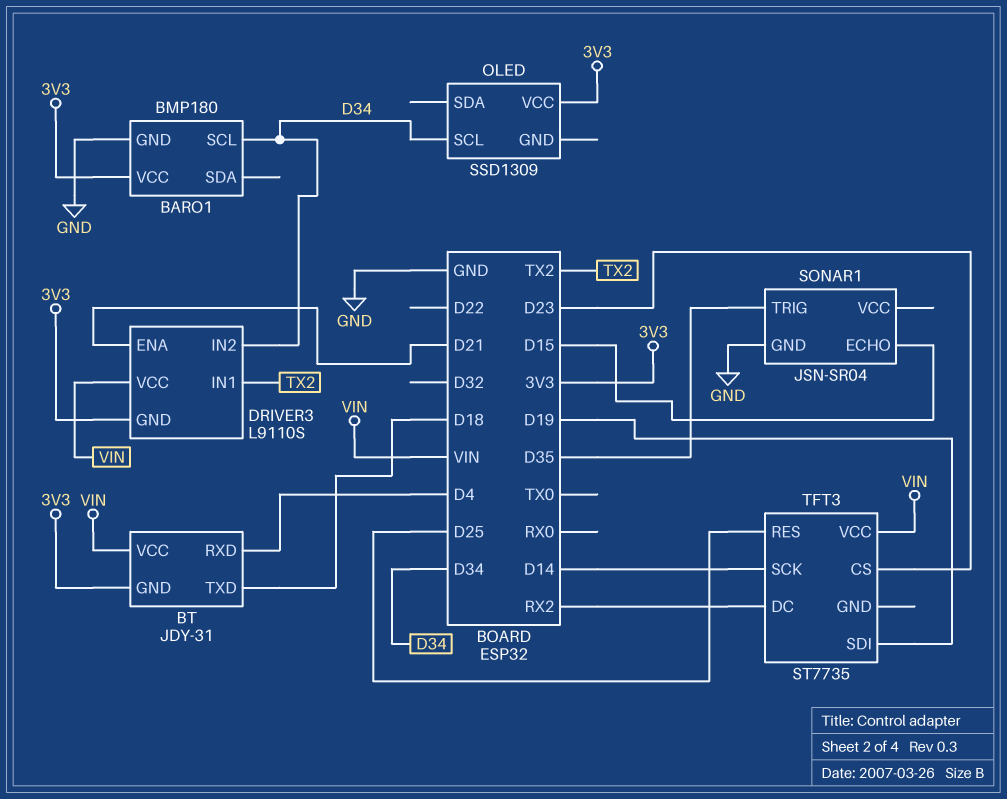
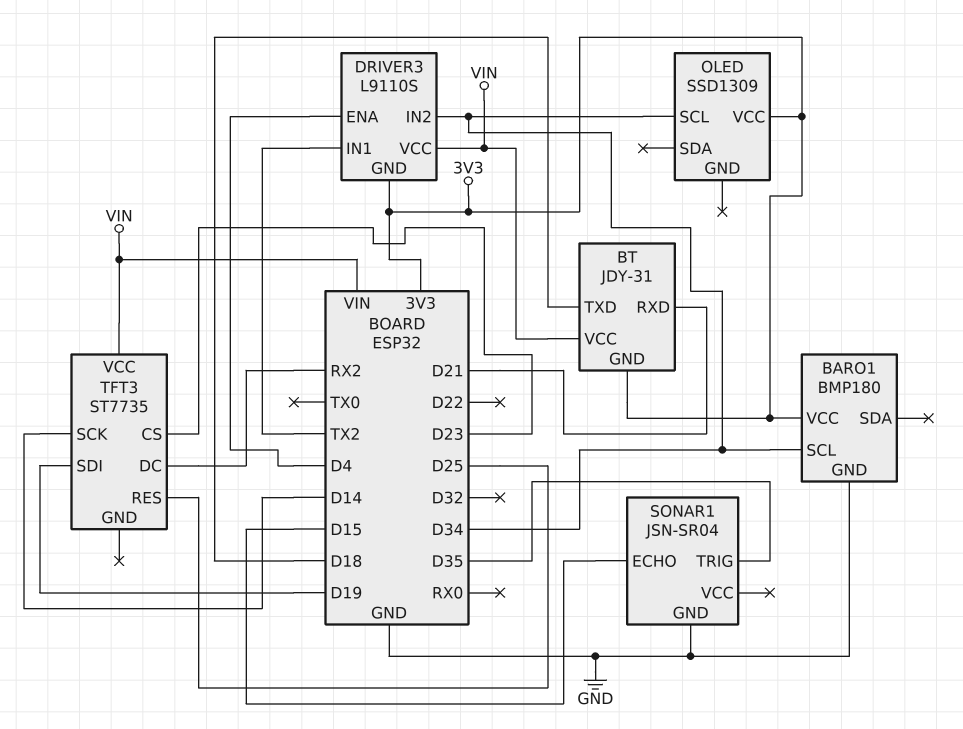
BT pin RXD: D4 -> D21
DRIVER3 pin ENA: D21 -> D4

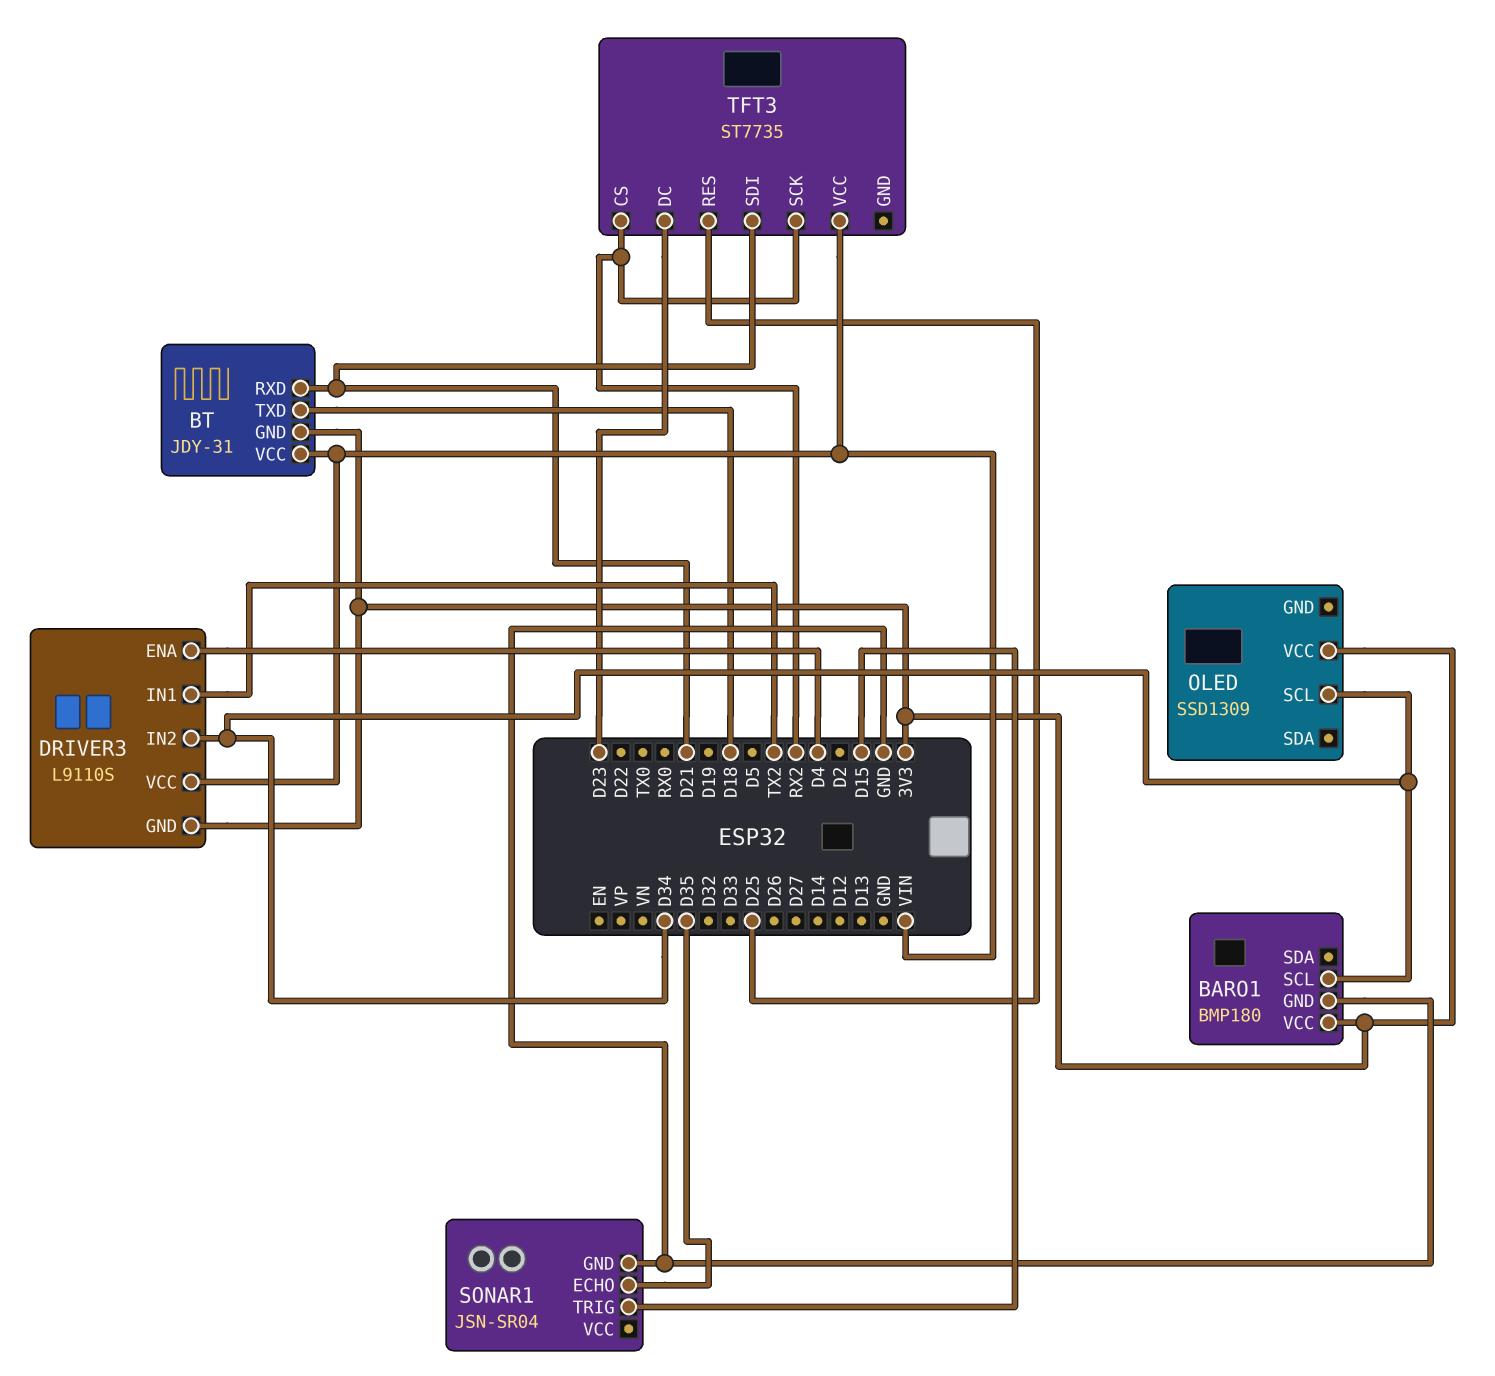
SONAR1 pin ECHO: D15 -> D35
SONAR1 pin TRIG: D35 -> D15
TFT3 pin CS: D23 -> RX2
TFT3 pin DC: RX2 -> D23
TFT3 pin SCK: D14 -> RX2
TFT3 pin SDI: D19 -> D21

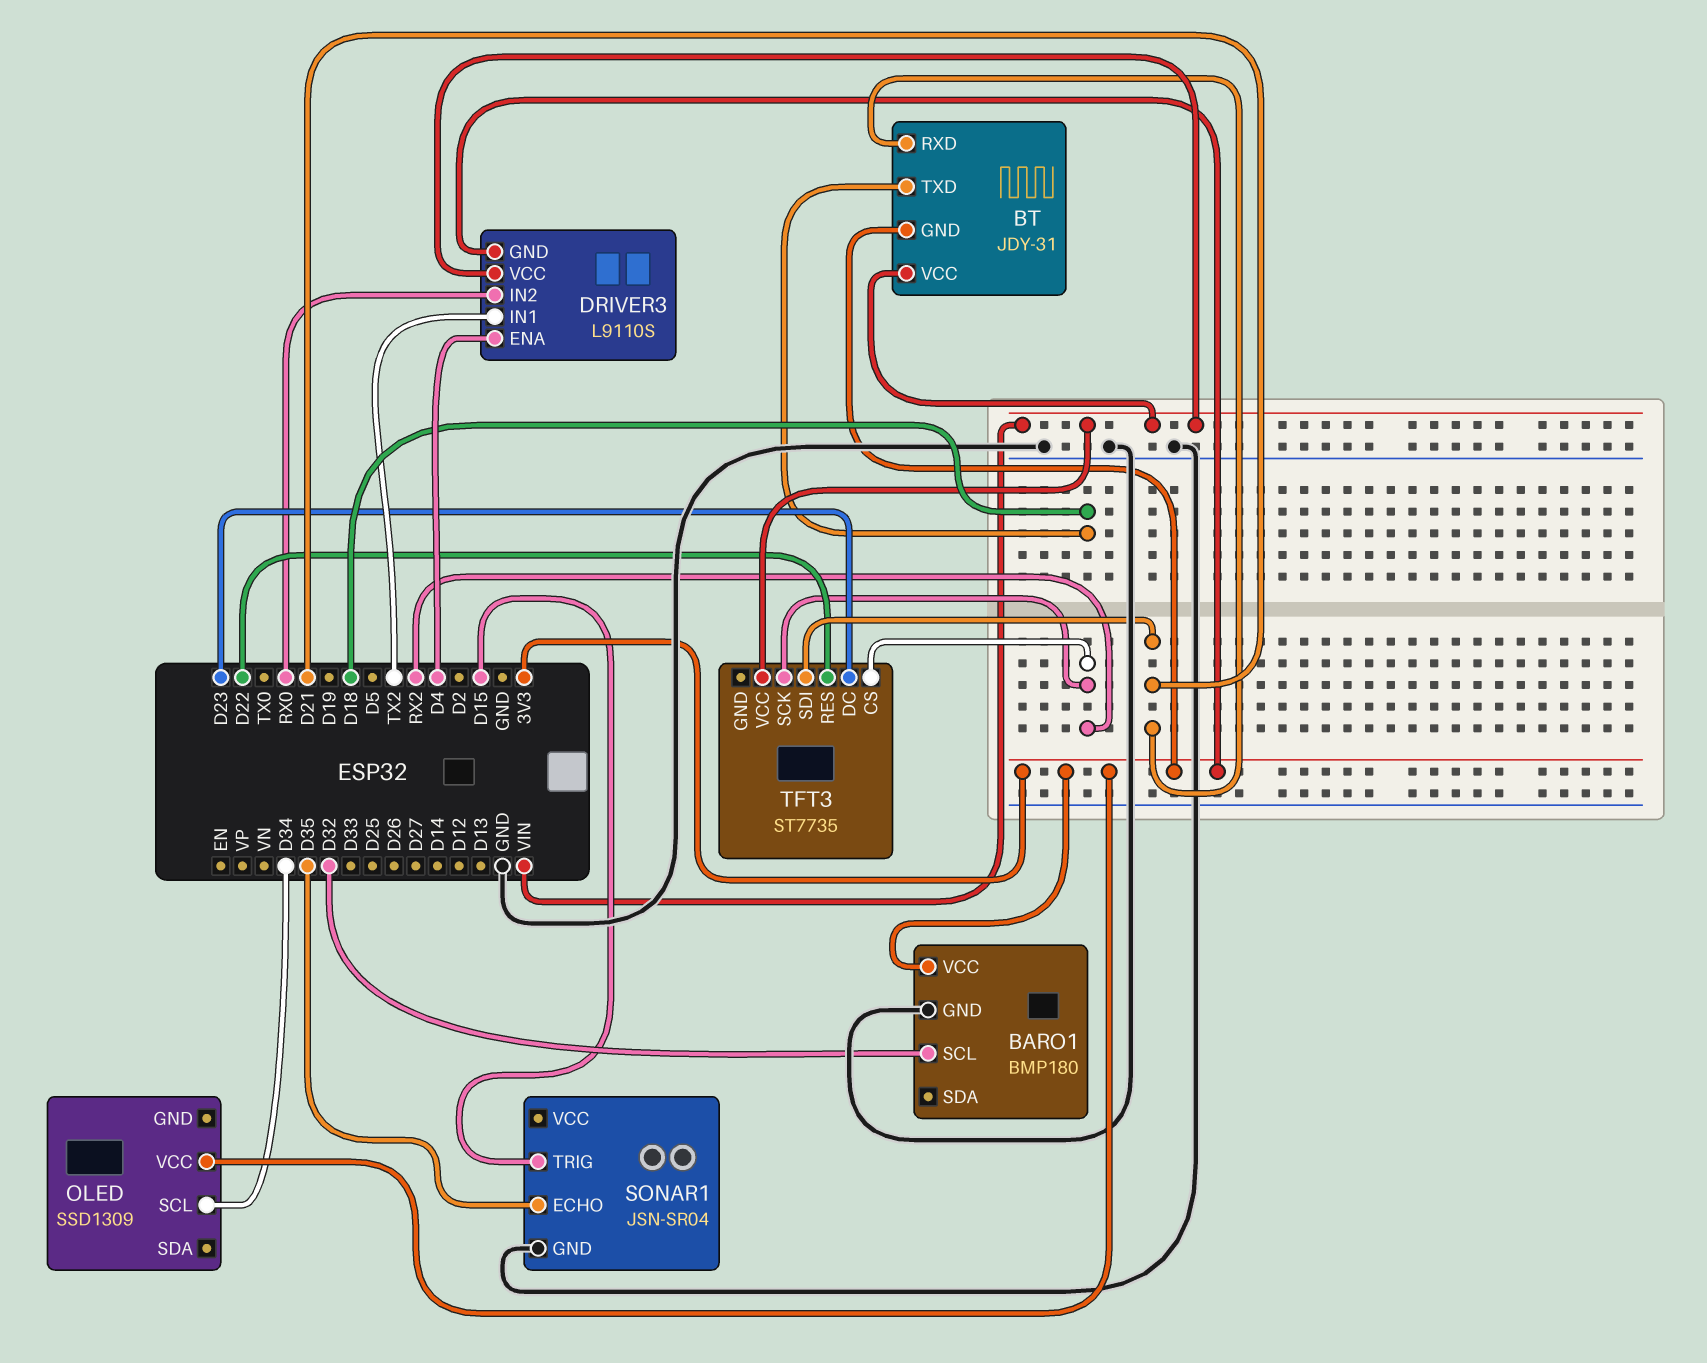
BARO1 pin SCL: D34 -> D32
DRIVER3 pin IN2: D34 -> RX0
TFT3 pin RES: D25 -> D22

